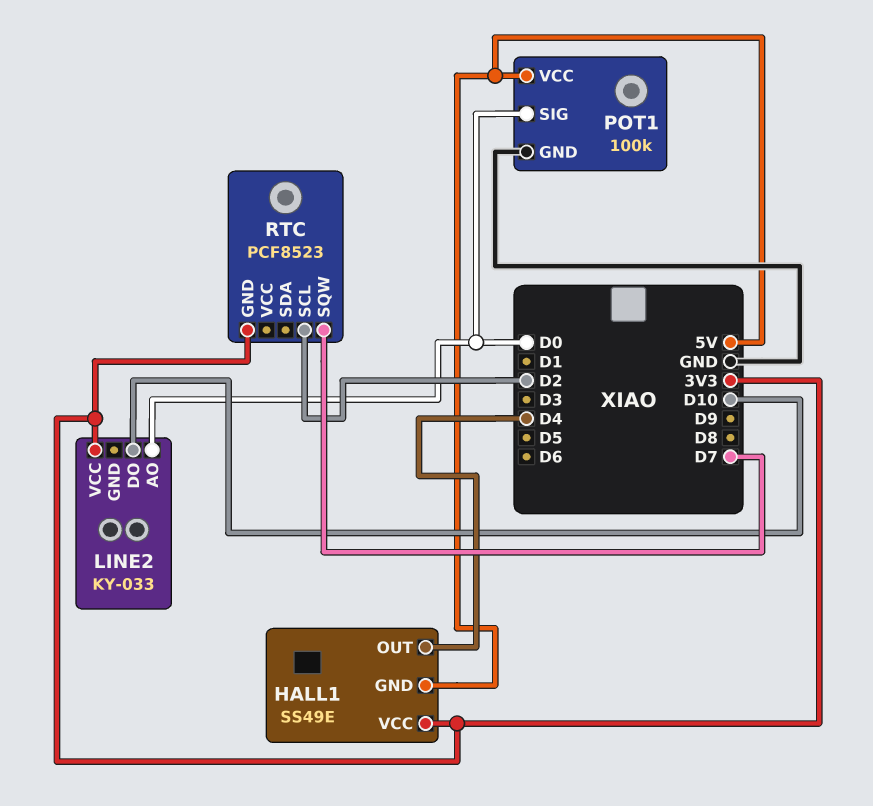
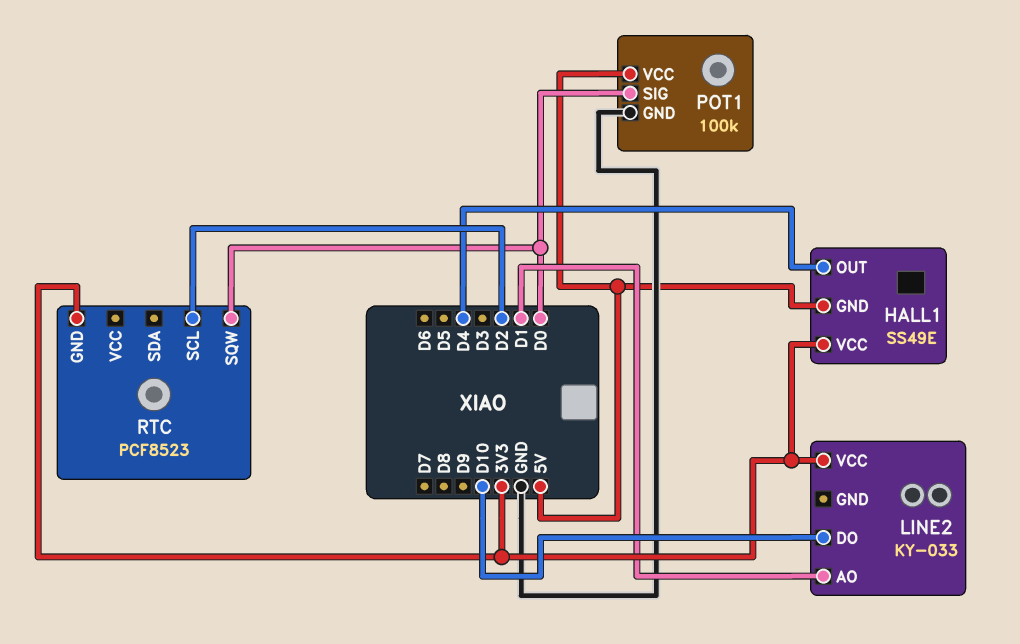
LINE2 pin AO: D0 -> D1
RTC pin SQW: D7 -> D0

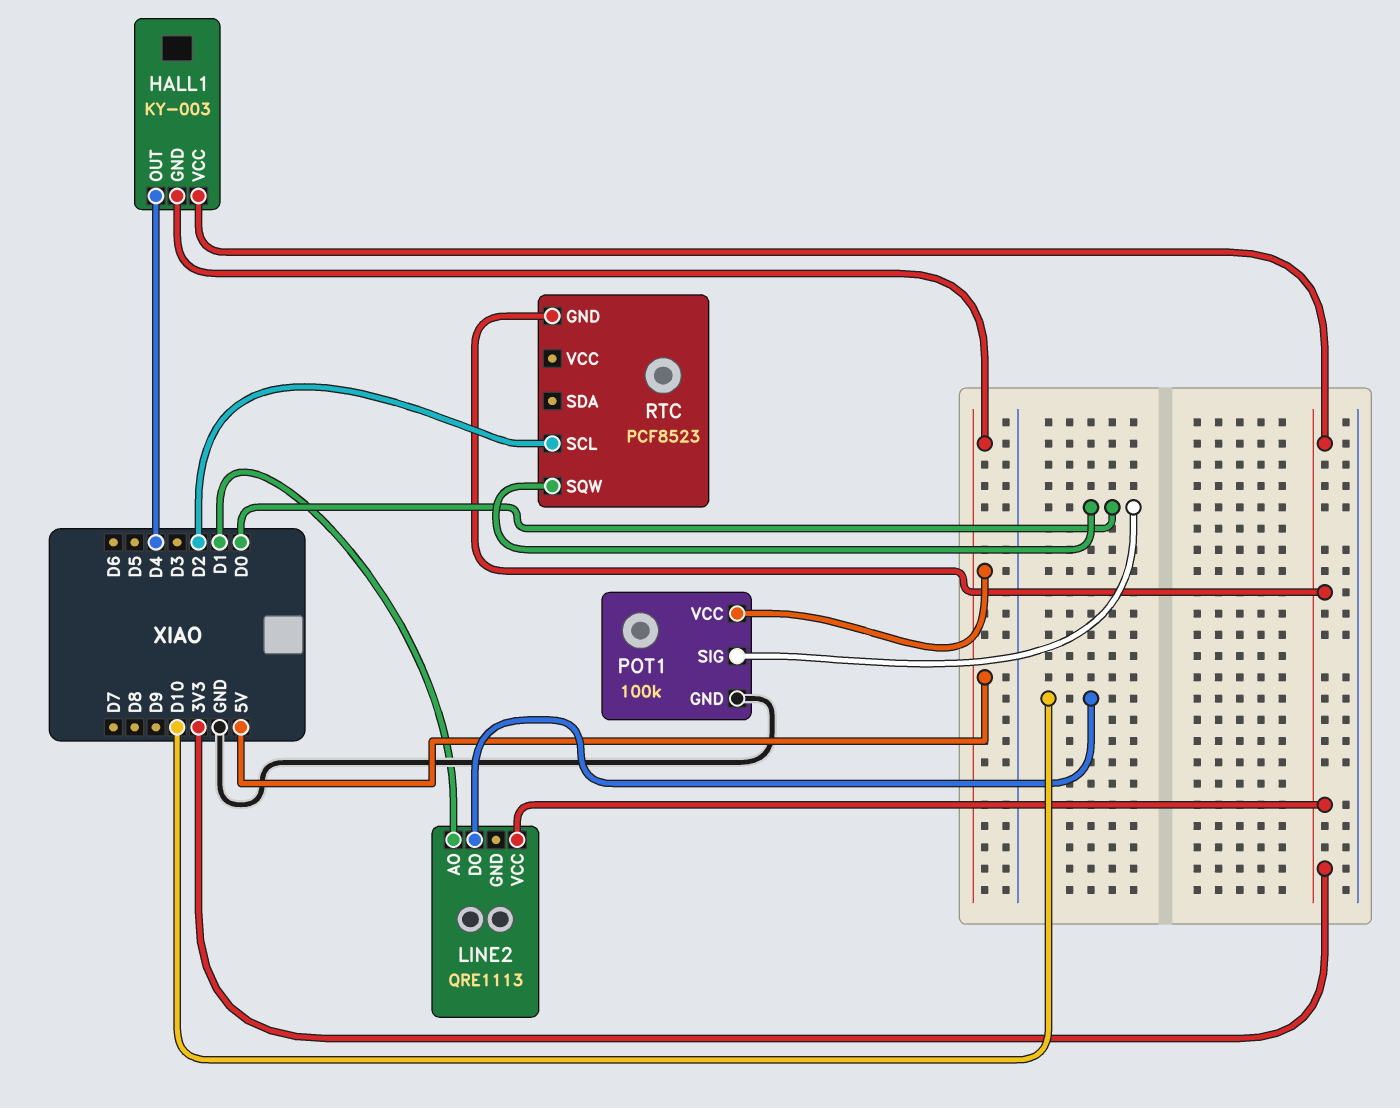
HALL1: SS49E -> KY-003
LINE2: KY-033 -> QRE1113

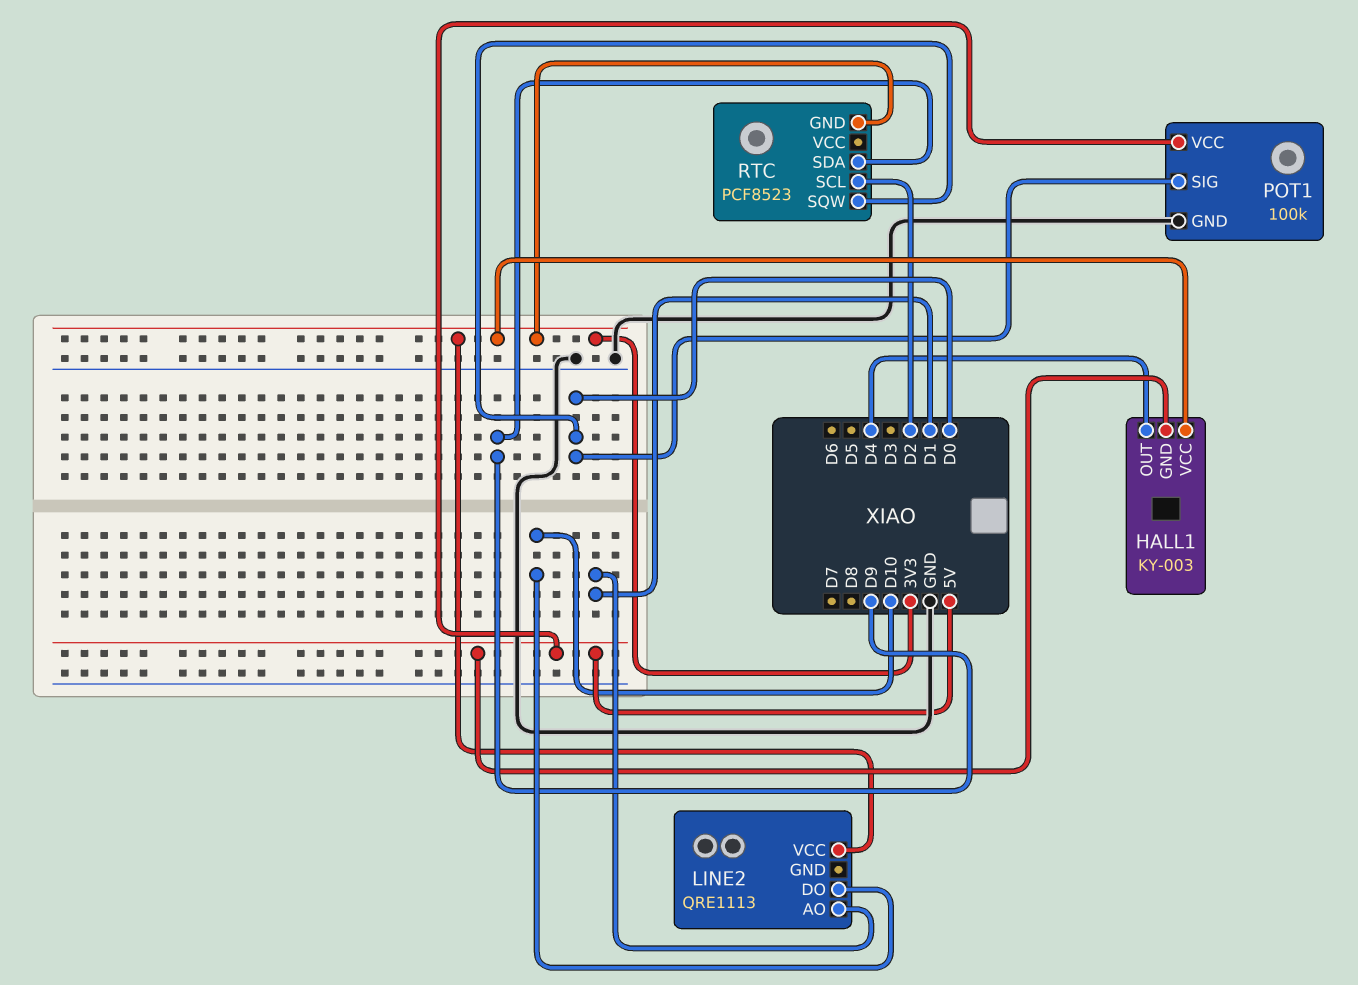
RTC pin SDA: none -> D9

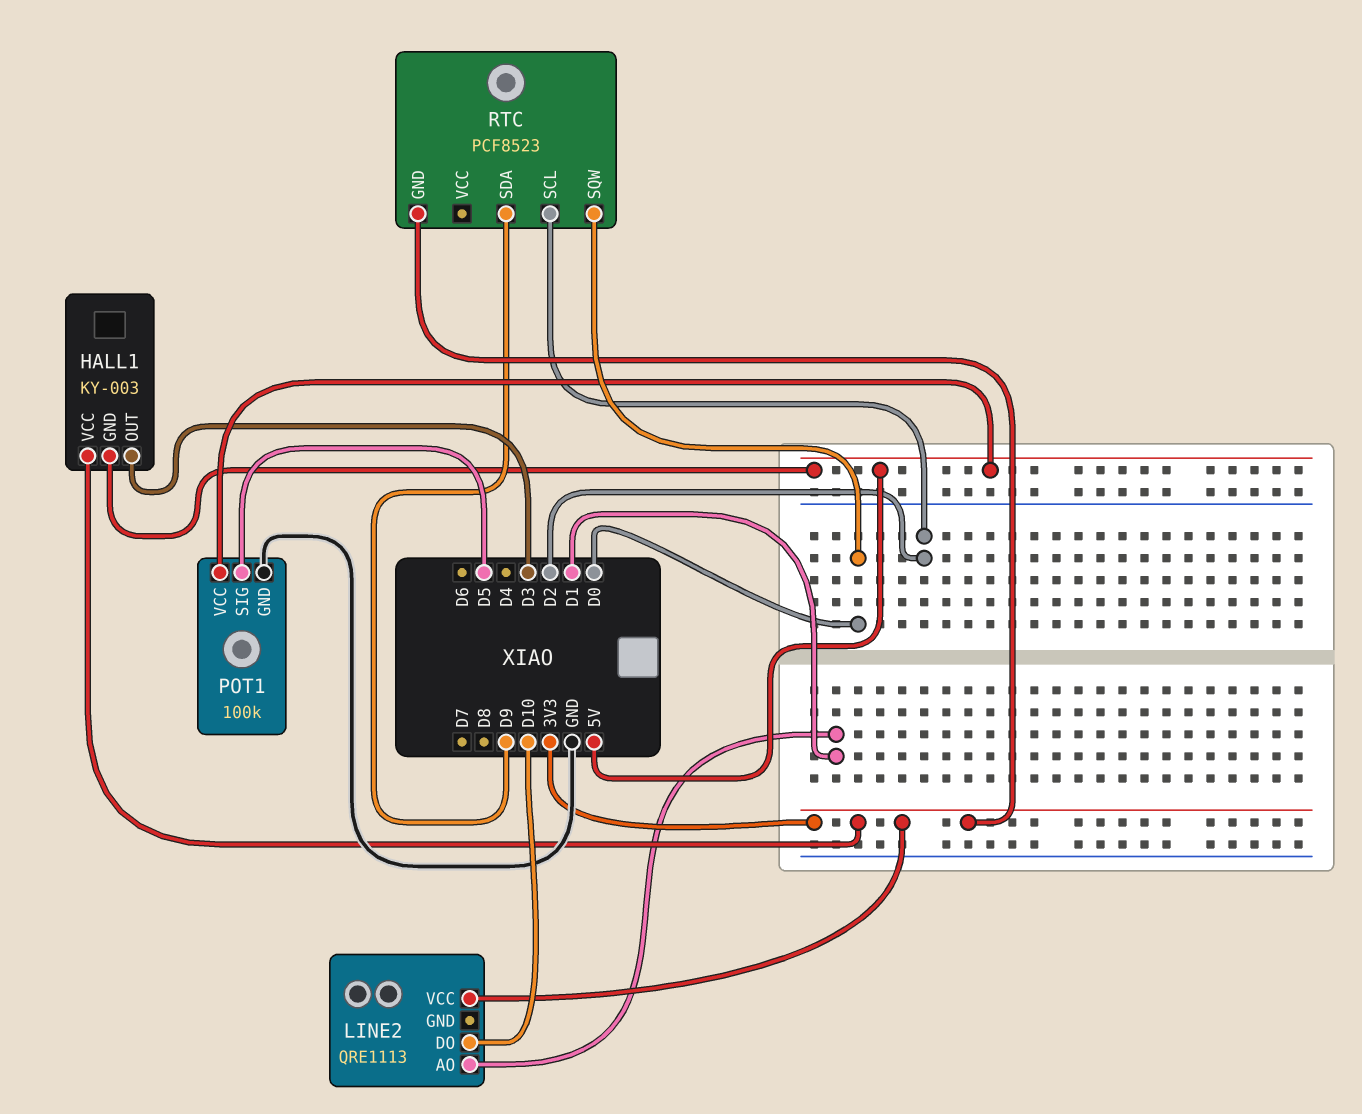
HALL1 pin OUT: D4 -> D3
POT1 pin SIG: D0 -> D5

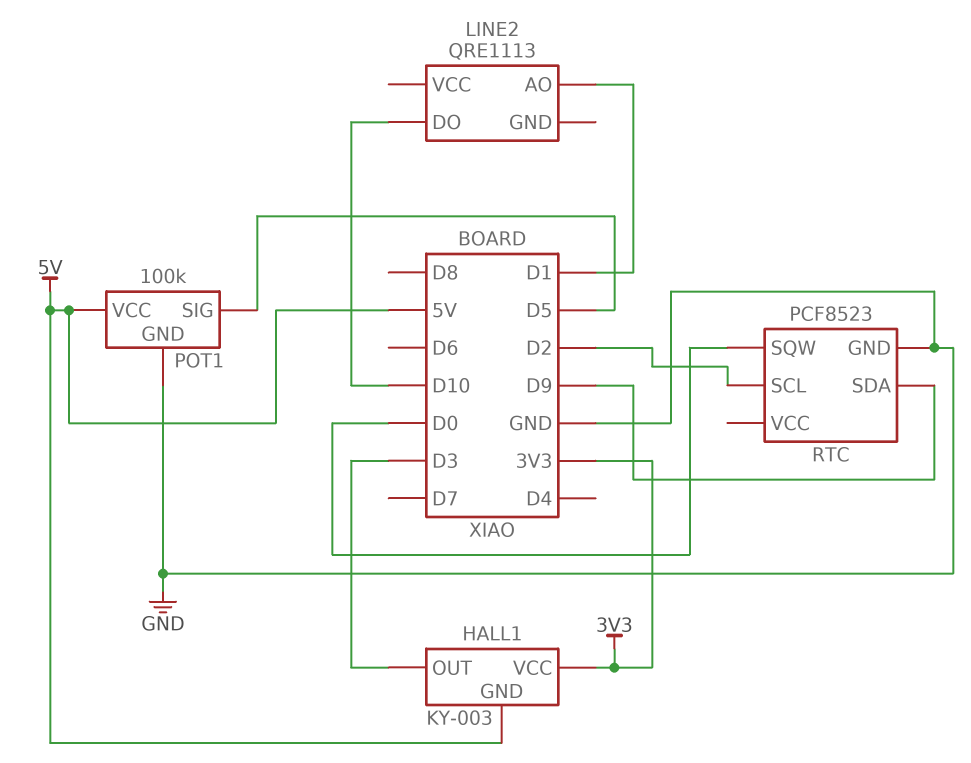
LINE2 pin VCC: 3V3 -> none
RTC pin GND: 3V3 -> GND

